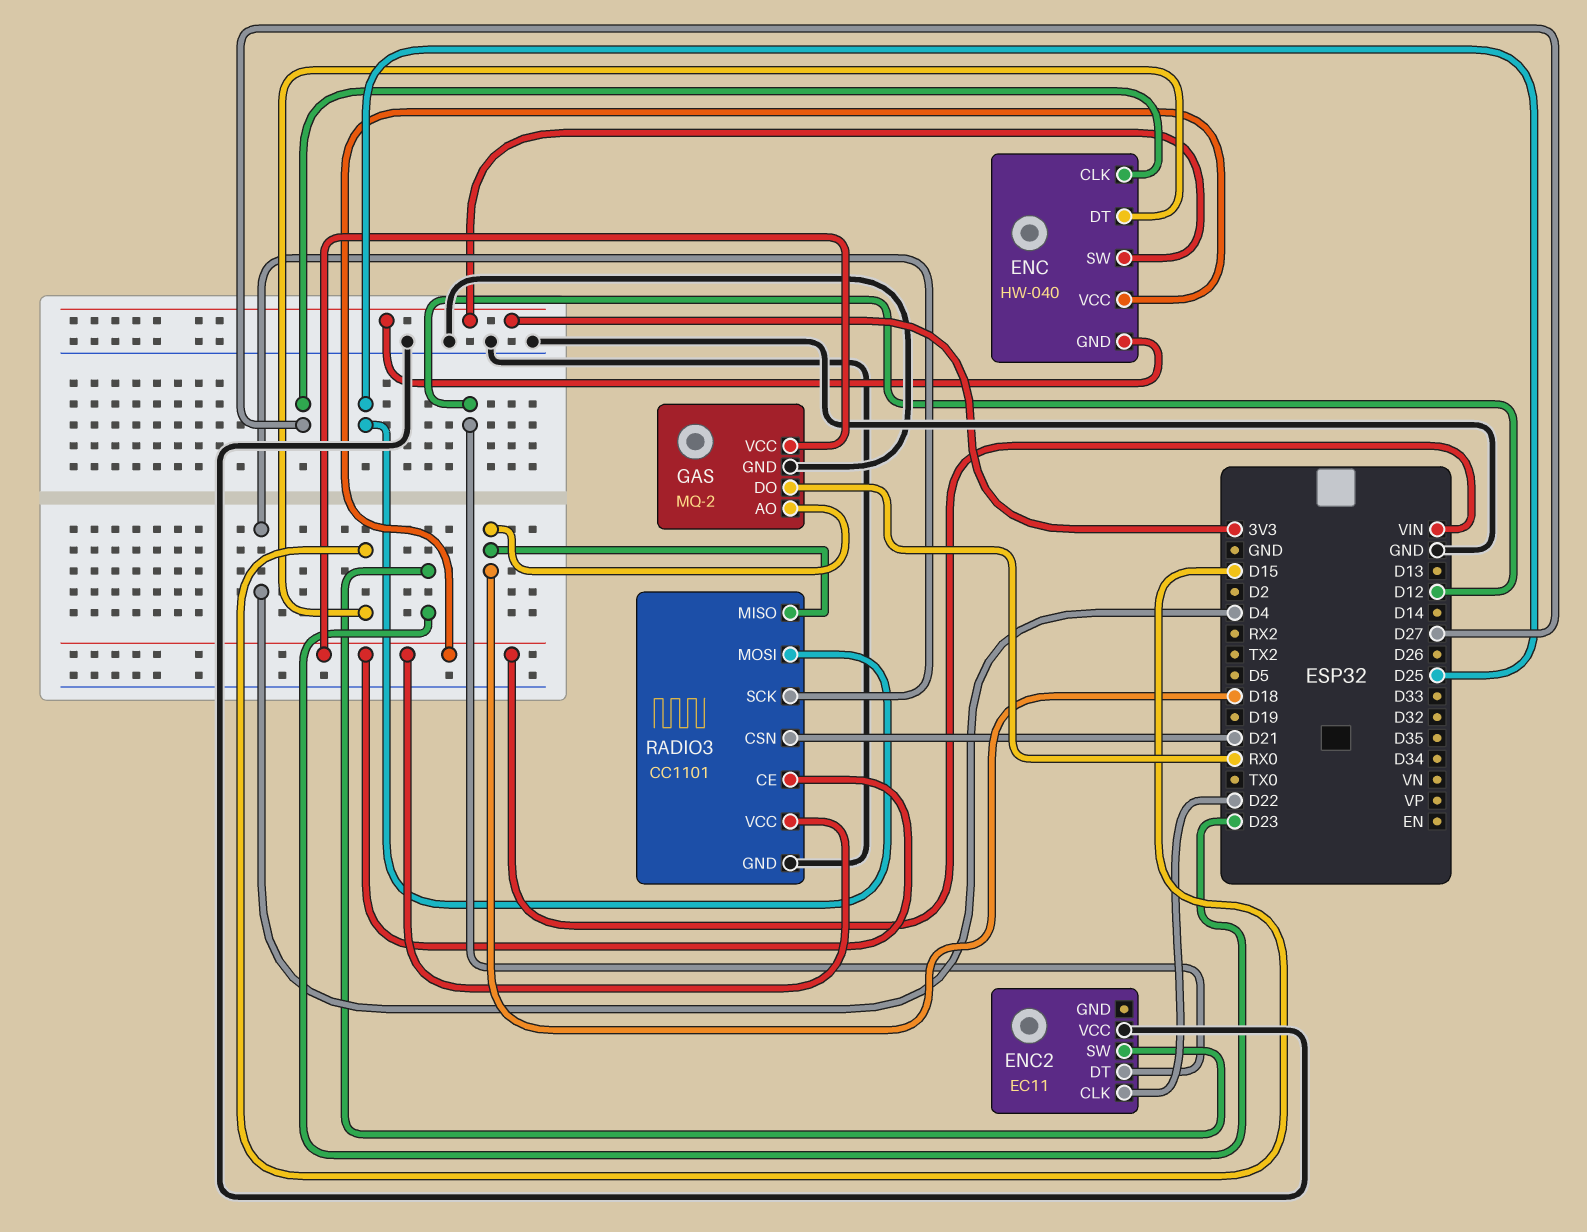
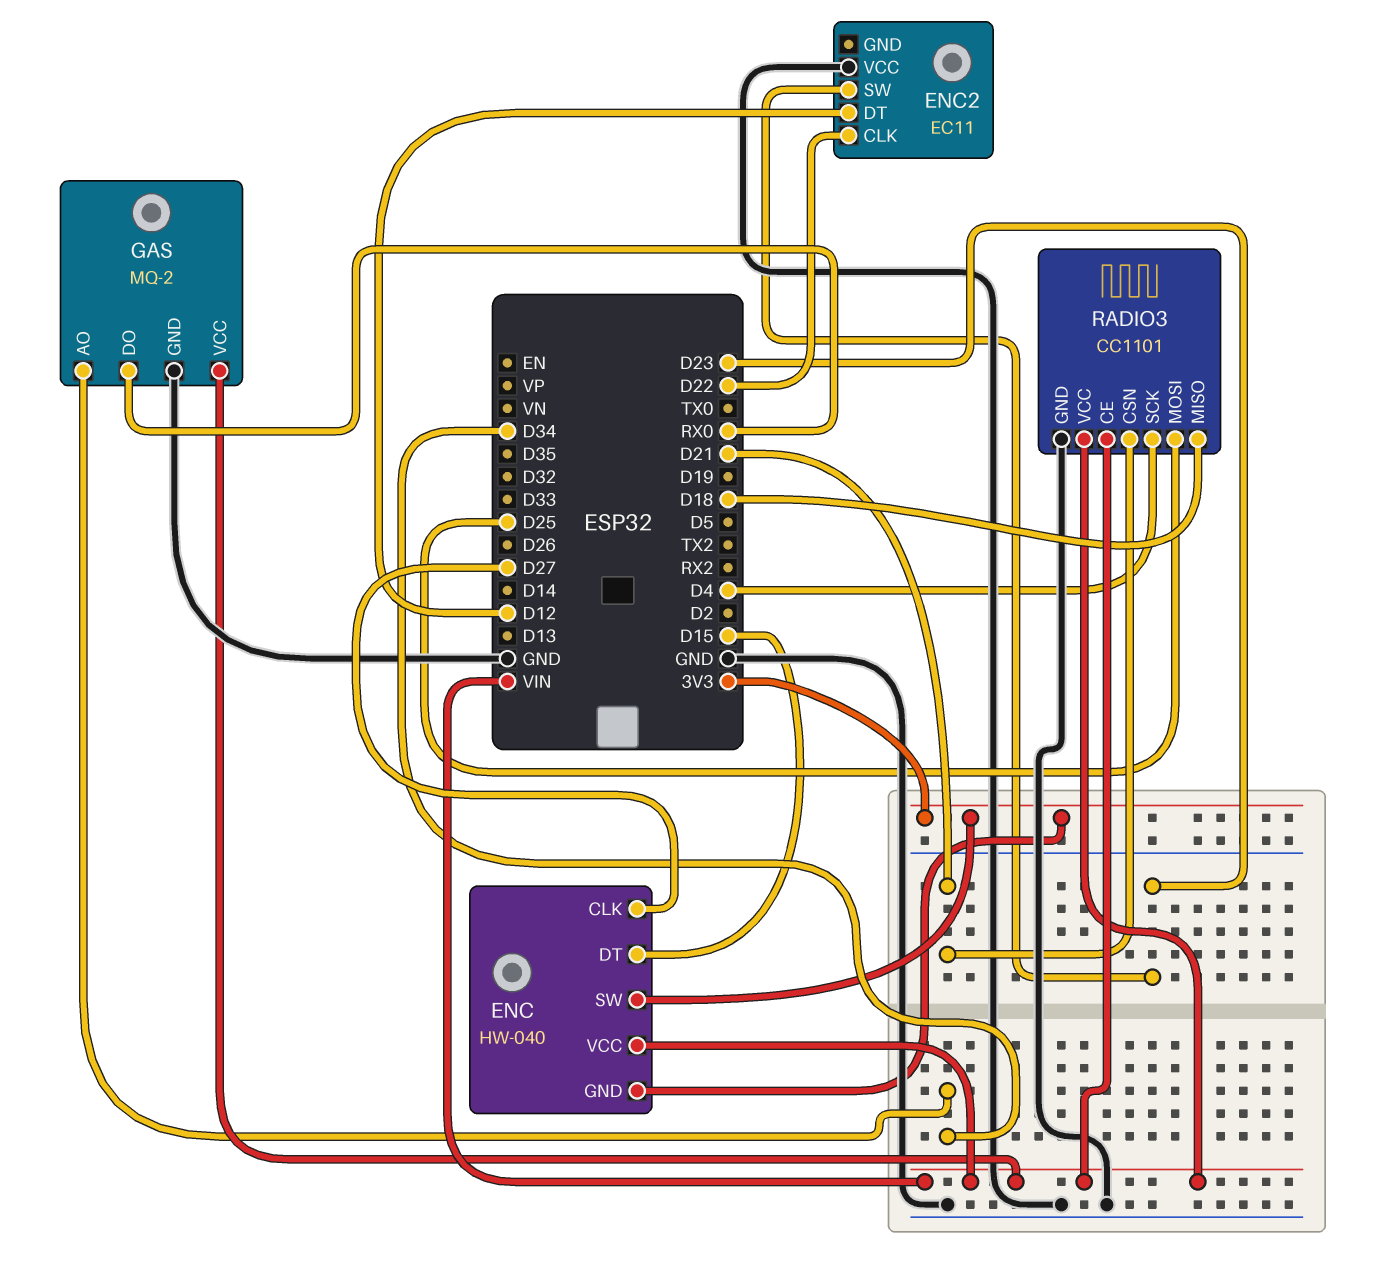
GAS pin AO: D18 -> D34

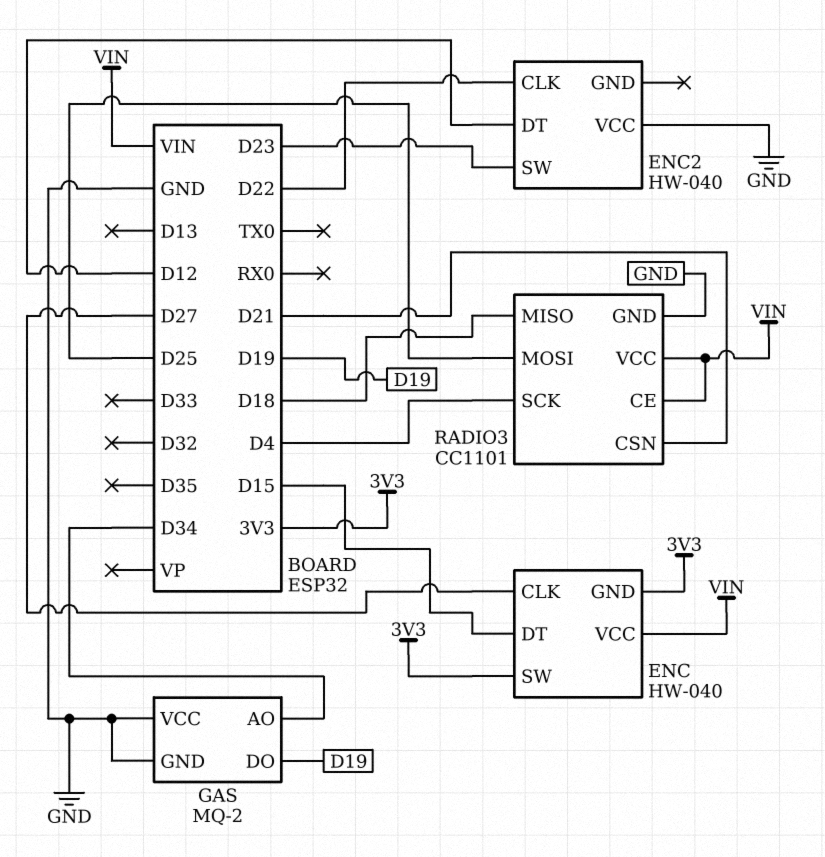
ENC2: EC11 -> HW-040
GAS pin DO: RX0 -> D19
GAS pin VCC: VIN -> GND

